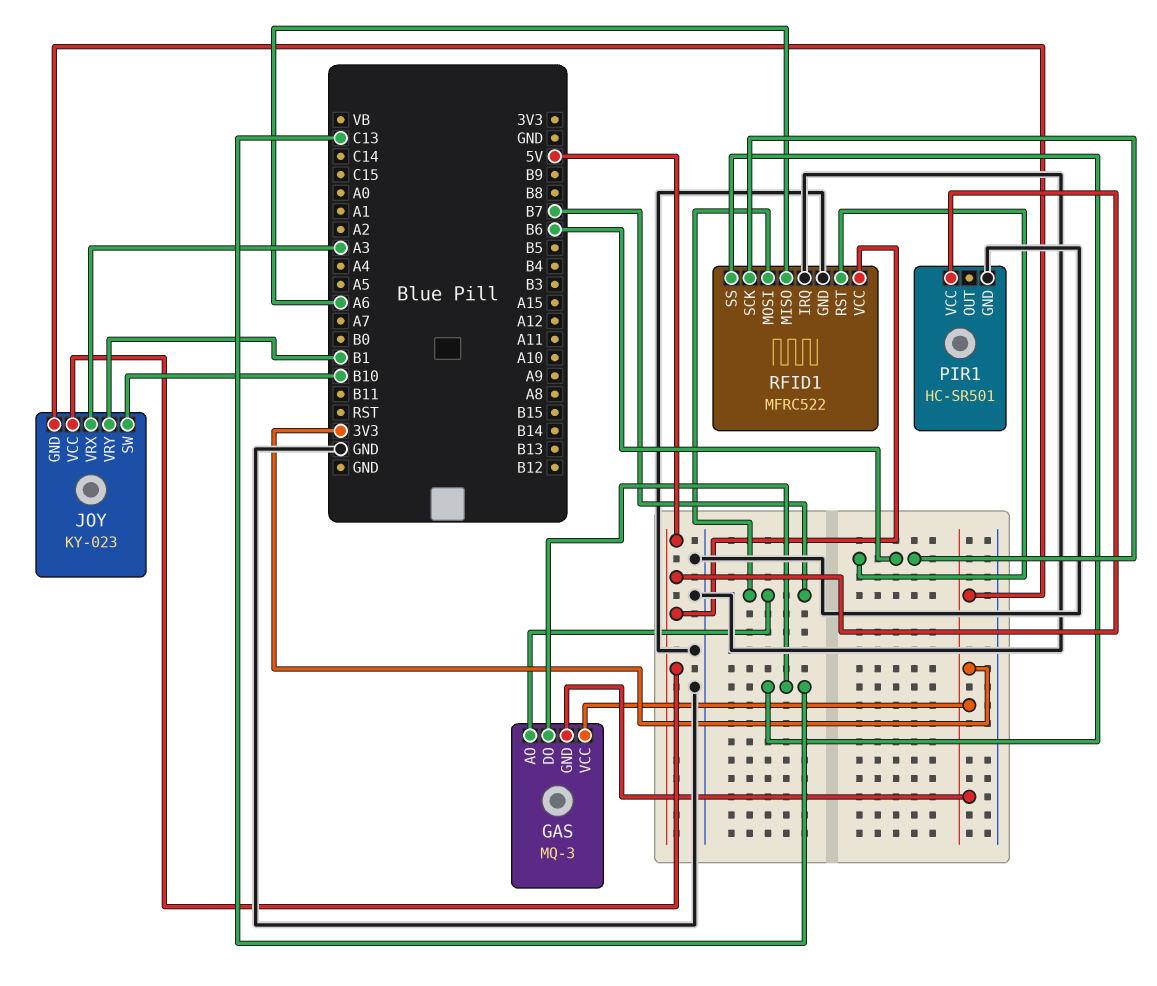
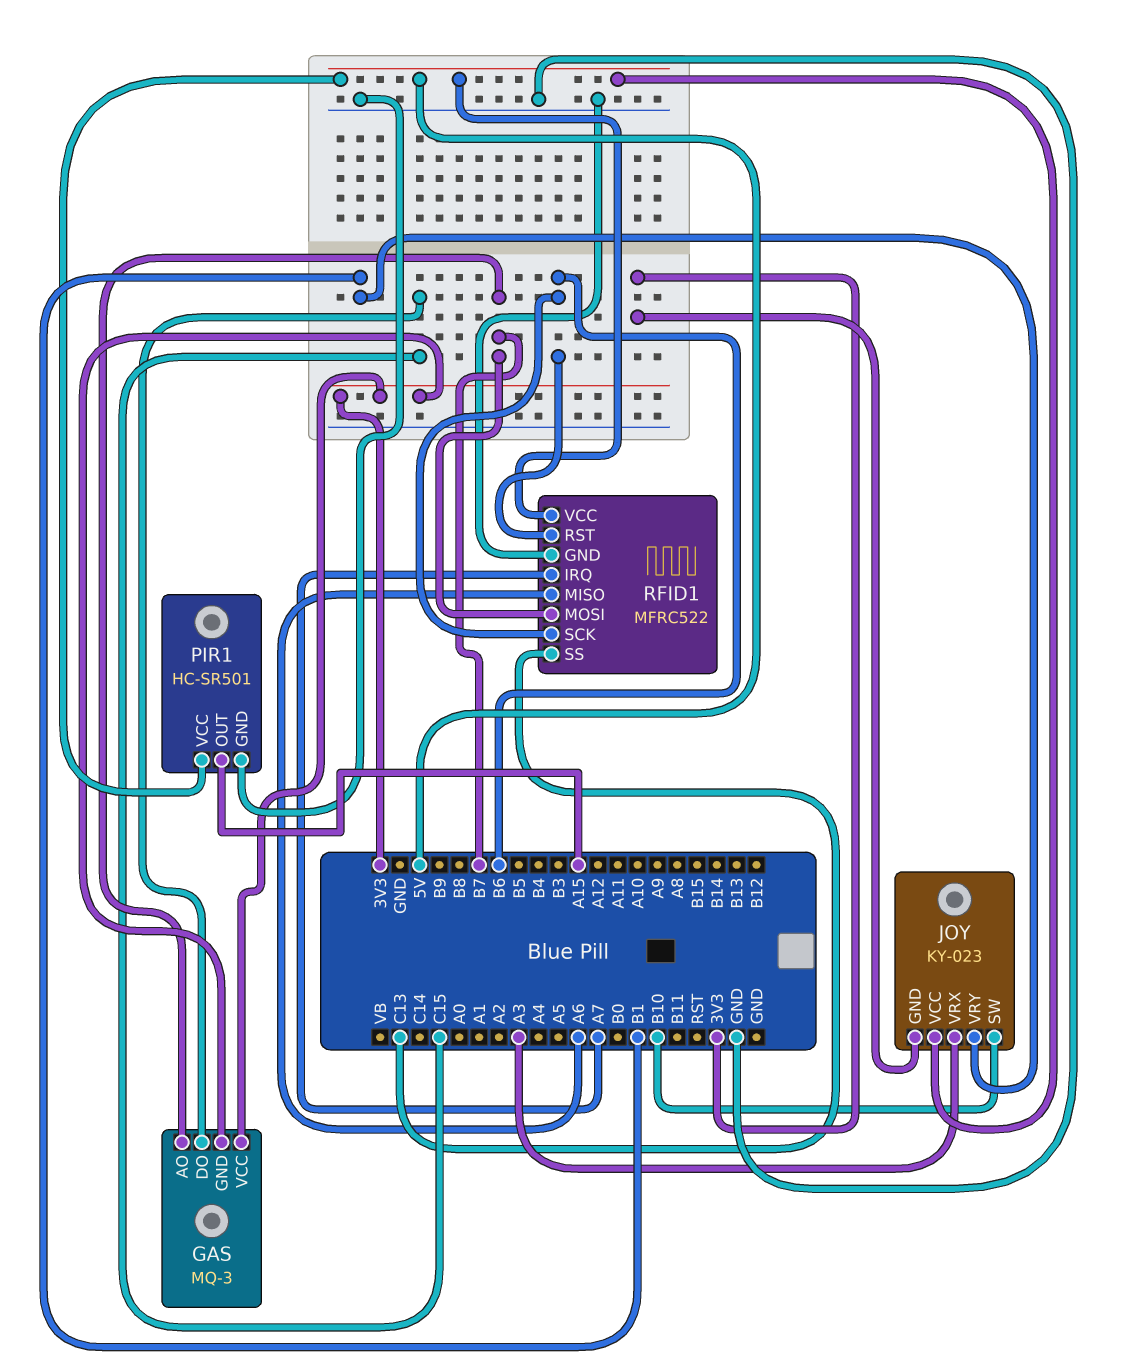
GAS pin DO: C13 -> C15
PIR1 pin OUT: none -> A15
RFID1 pin IRQ: GND -> A7

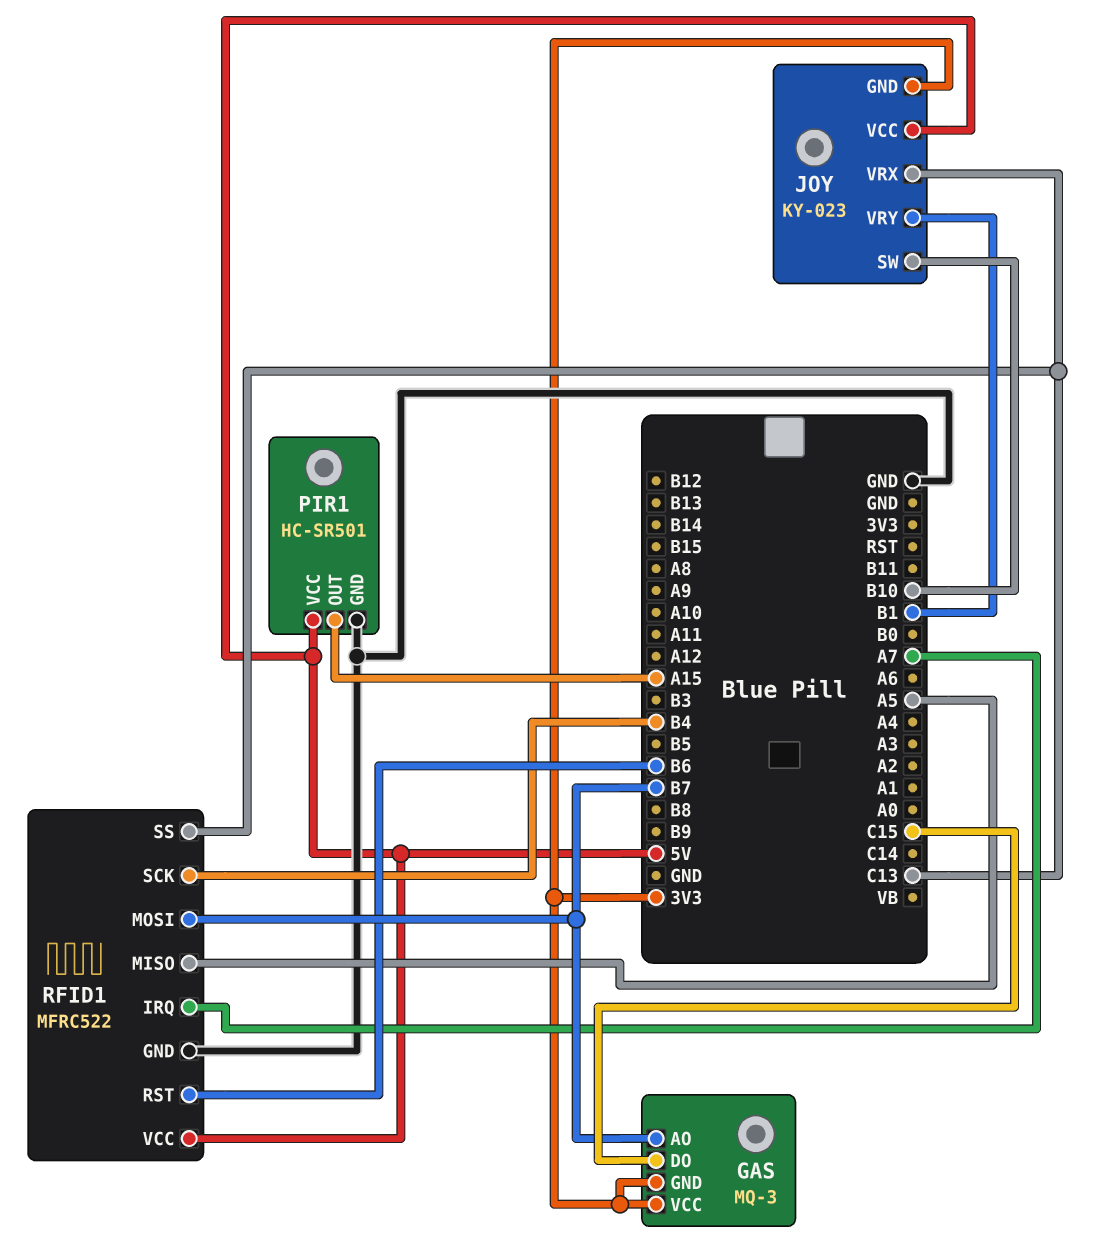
JOY pin VRX: A3 -> C13
RFID1 pin MISO: A6 -> A5
RFID1 pin SCK: B6 -> B4

